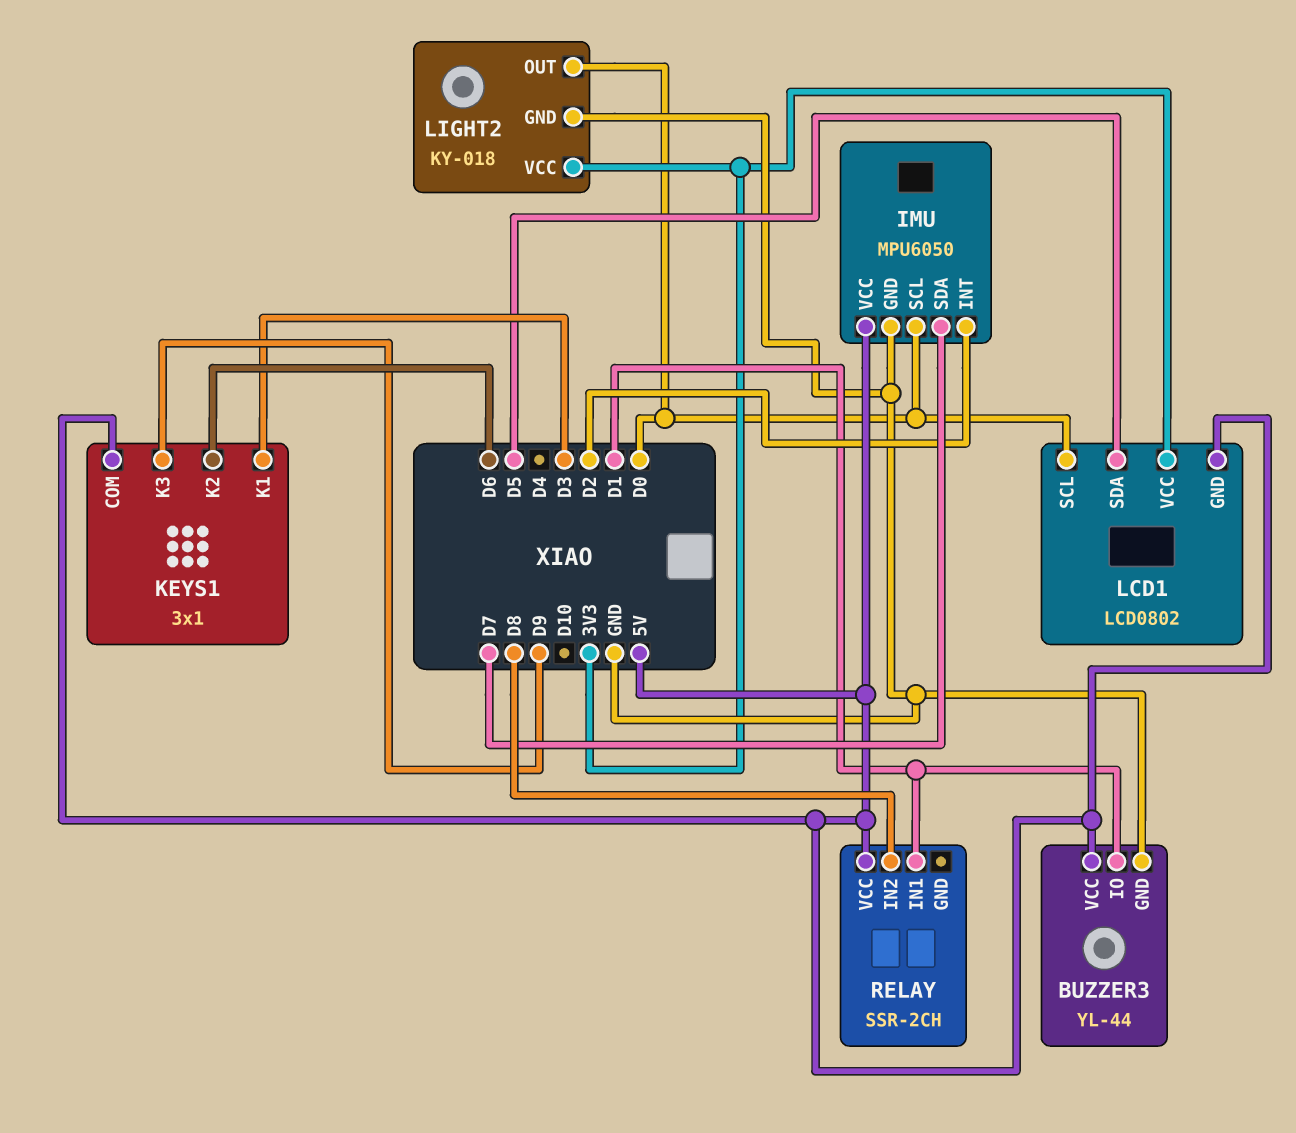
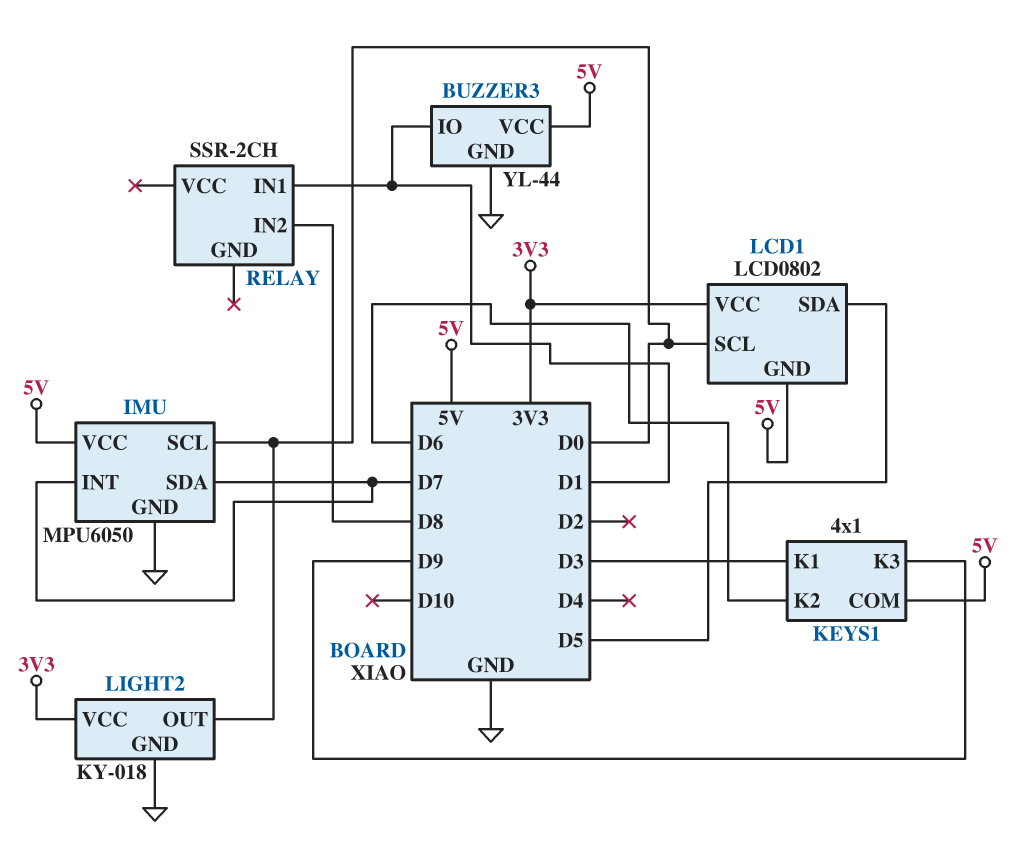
IMU pin INT: D2 -> D7
KEYS1: 3x1 -> 4x1
RELAY pin VCC: 5V -> none

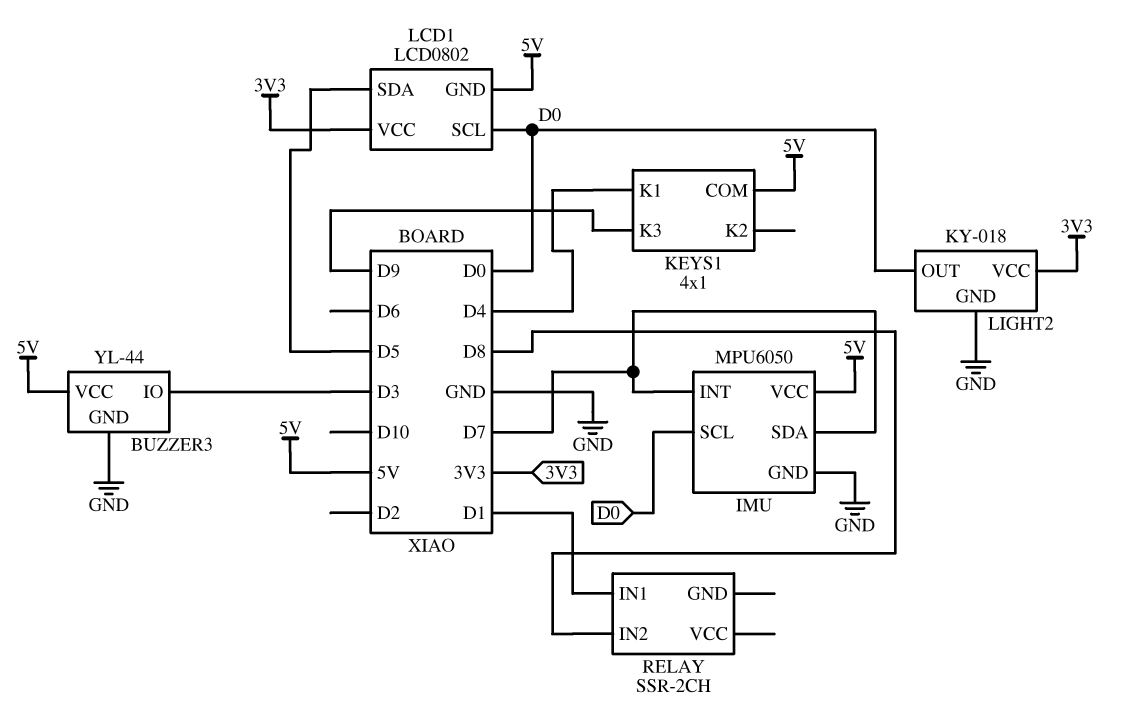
BUZZER3 pin IO: D1 -> D3
KEYS1 pin K1: D3 -> D4
KEYS1 pin K2: D6 -> none

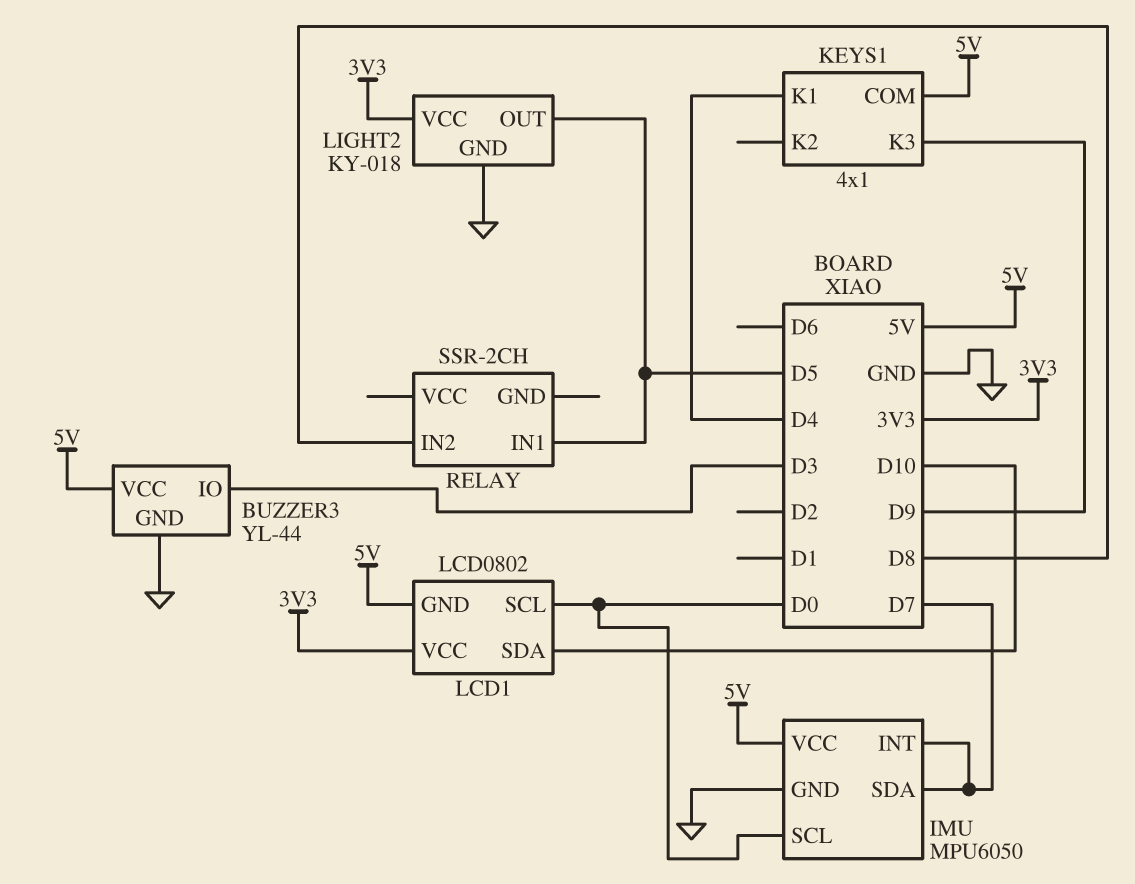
LCD1 pin SDA: D5 -> D10
LIGHT2 pin OUT: D0 -> D5
RELAY pin IN1: D1 -> D5

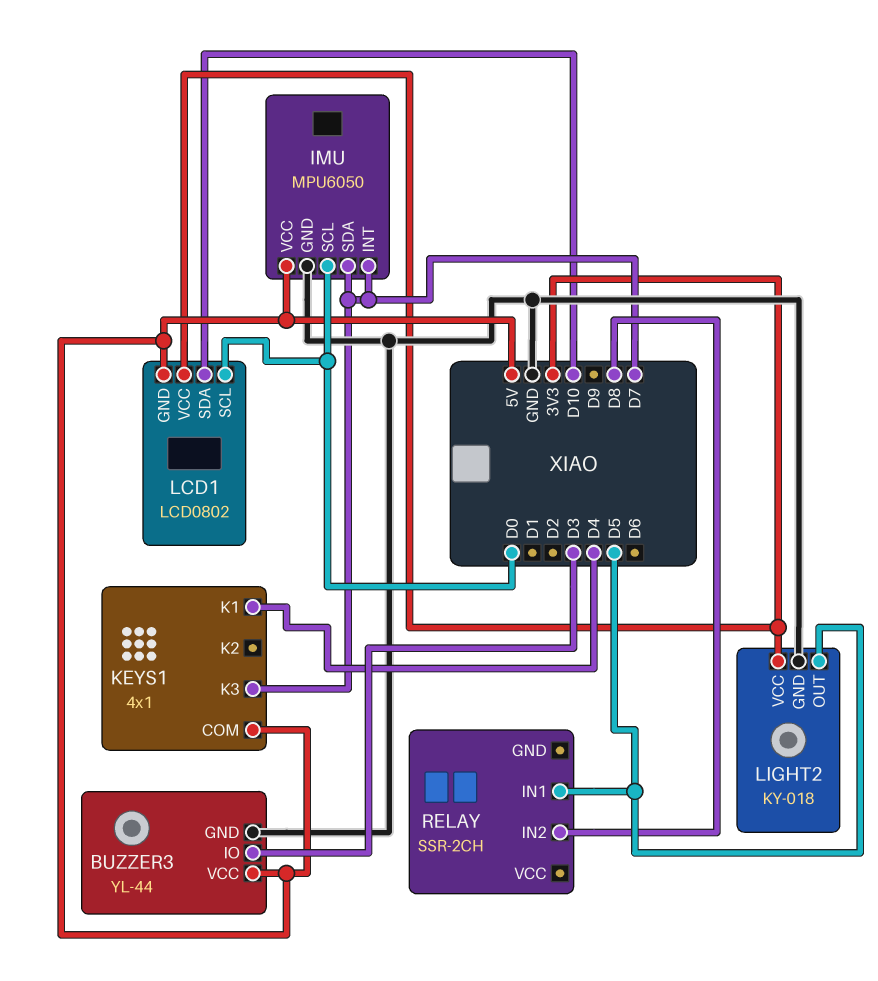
KEYS1 pin K3: D9 -> D7

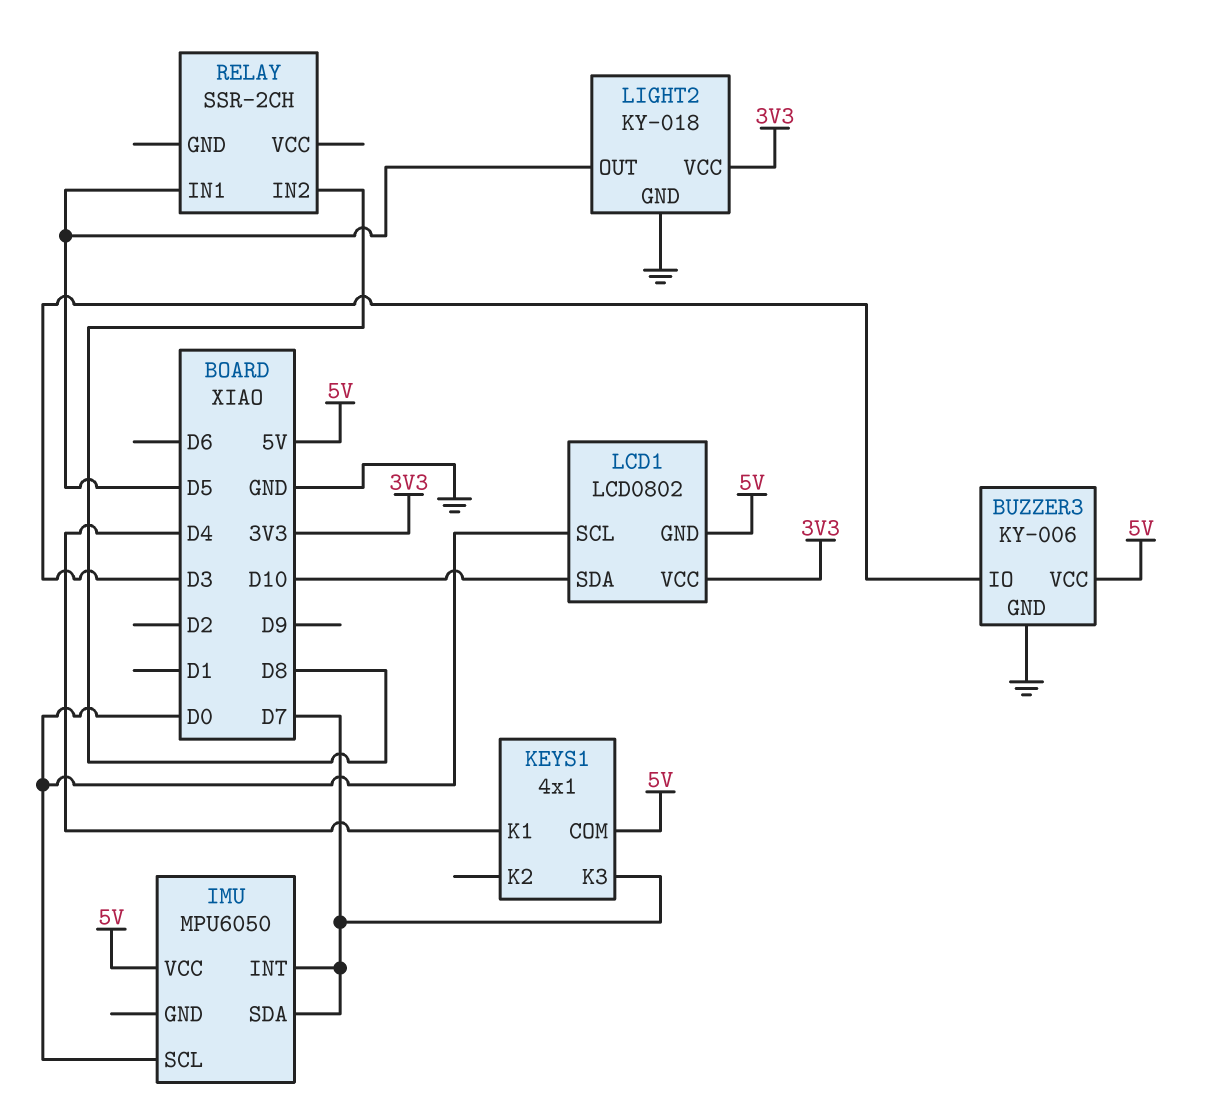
BUZZER3: YL-44 -> KY-006
IMU pin GND: GND -> none

